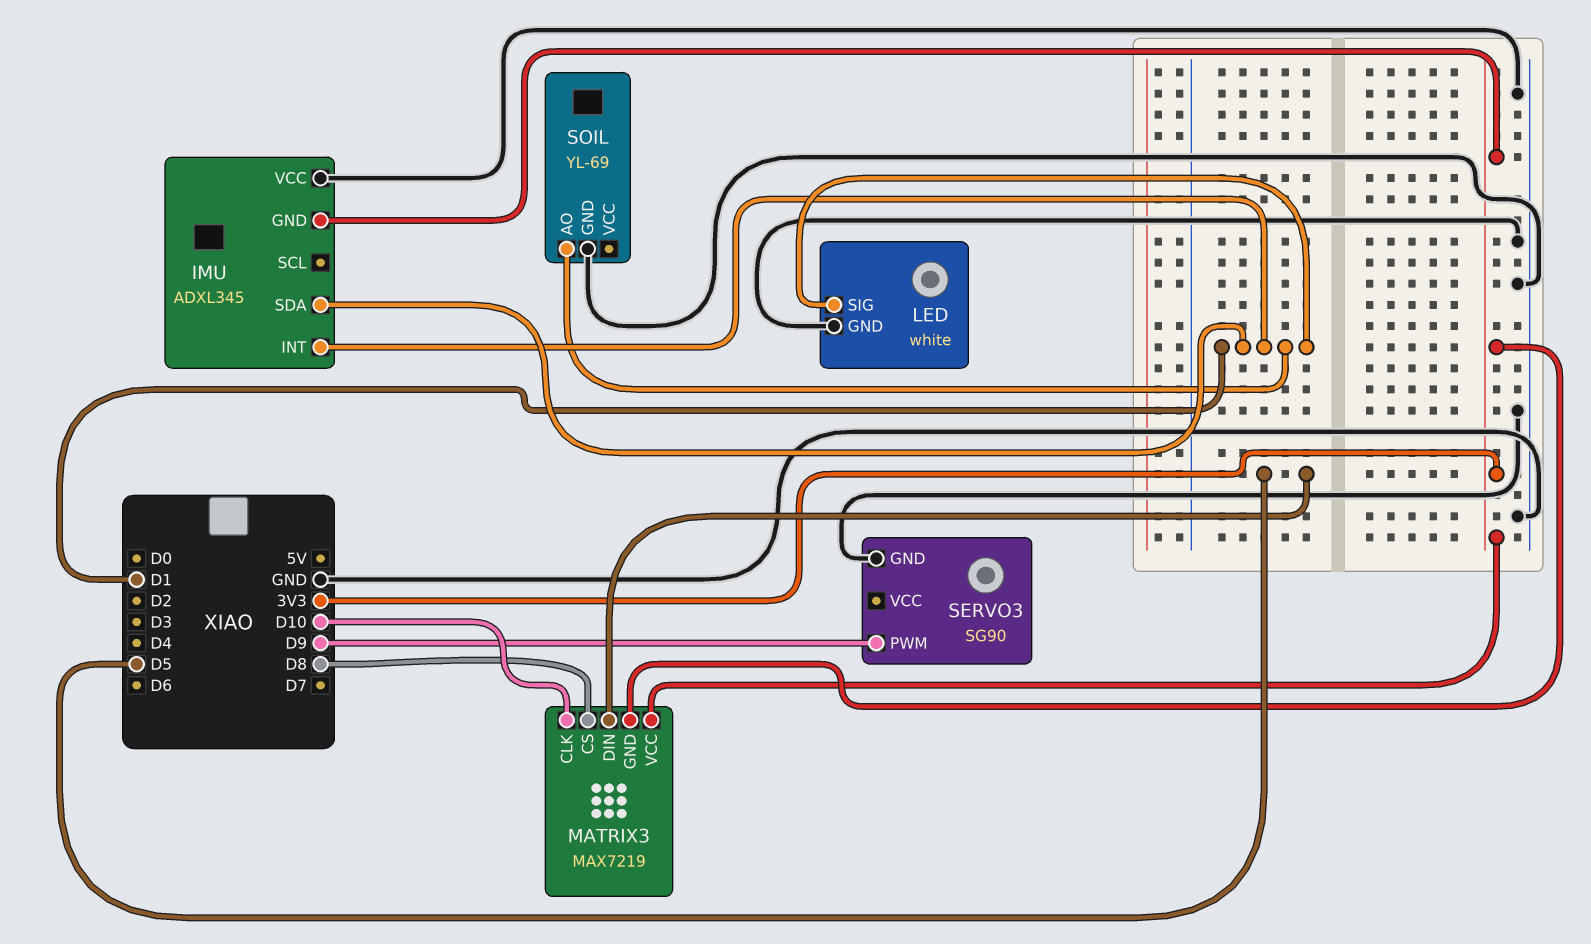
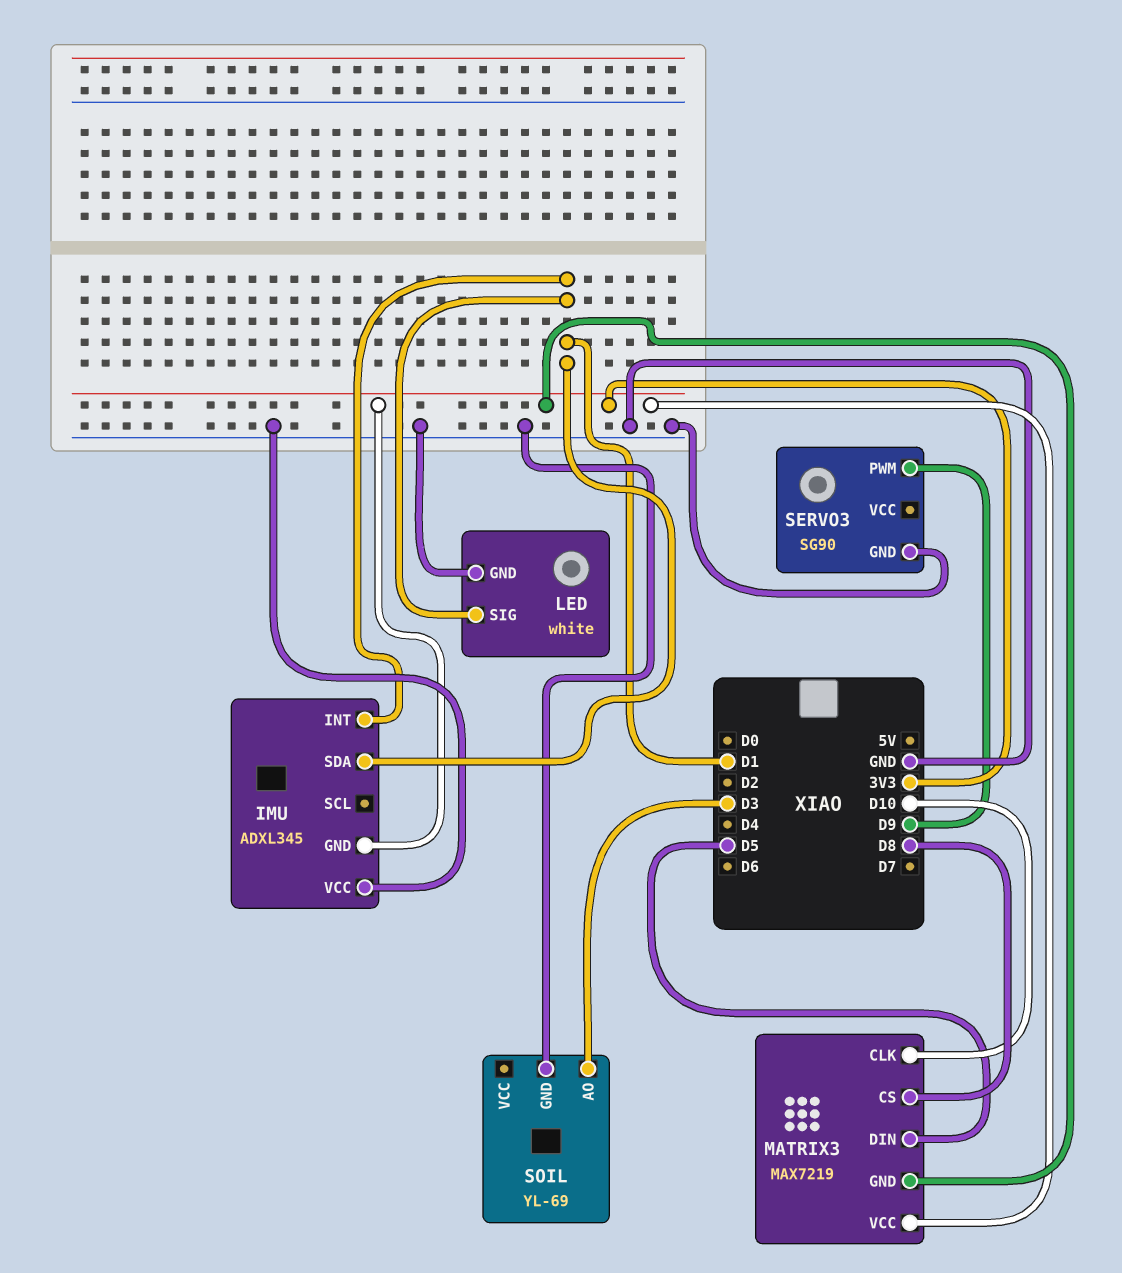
SOIL pin AO: D1 -> D3

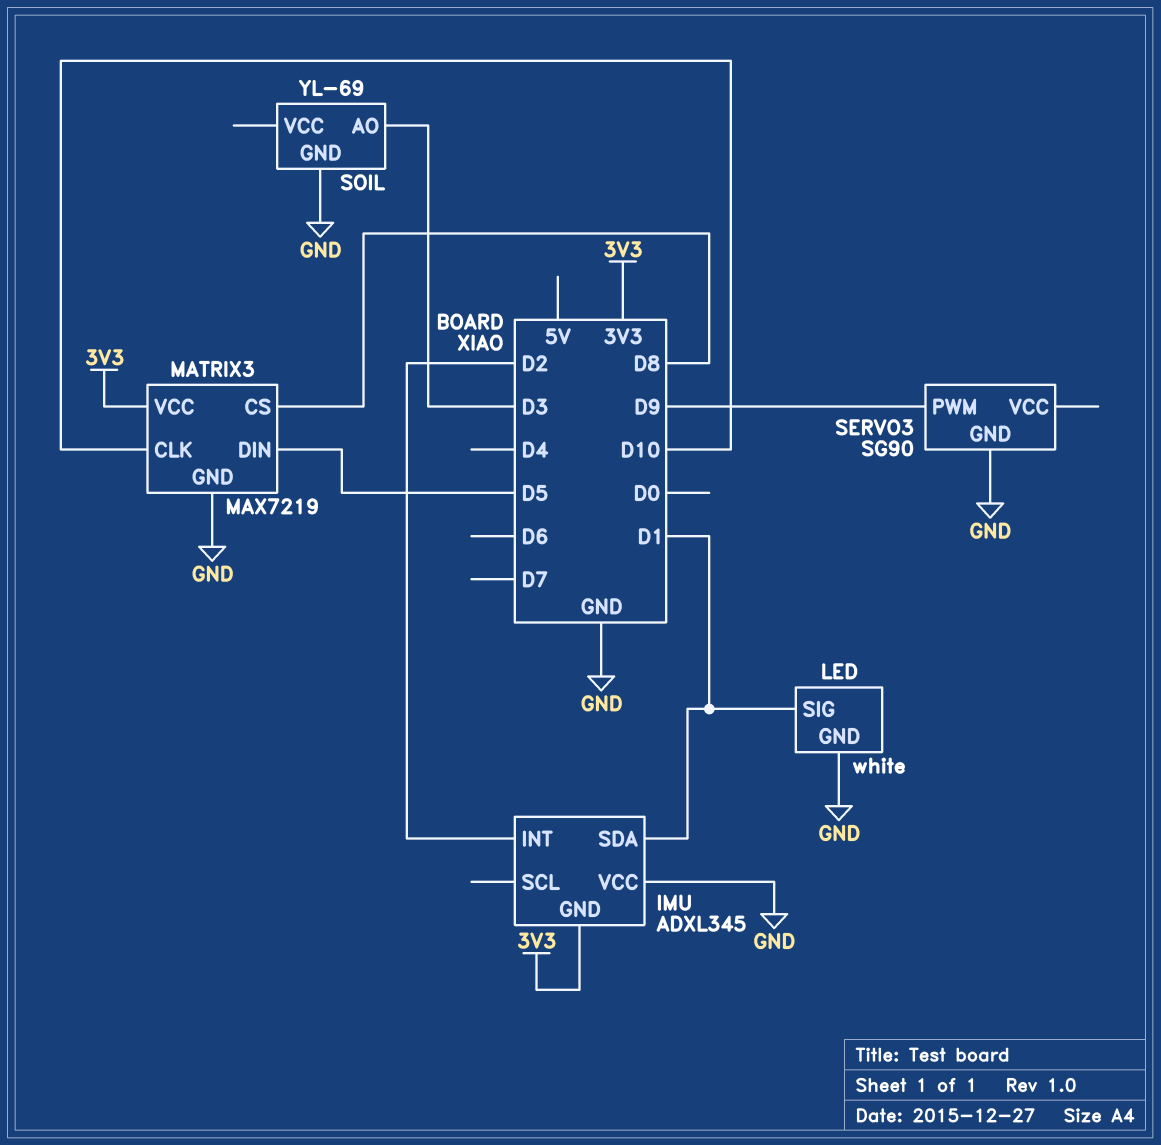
IMU pin INT: D1 -> D2
MATRIX3 pin GND: 3V3 -> GND

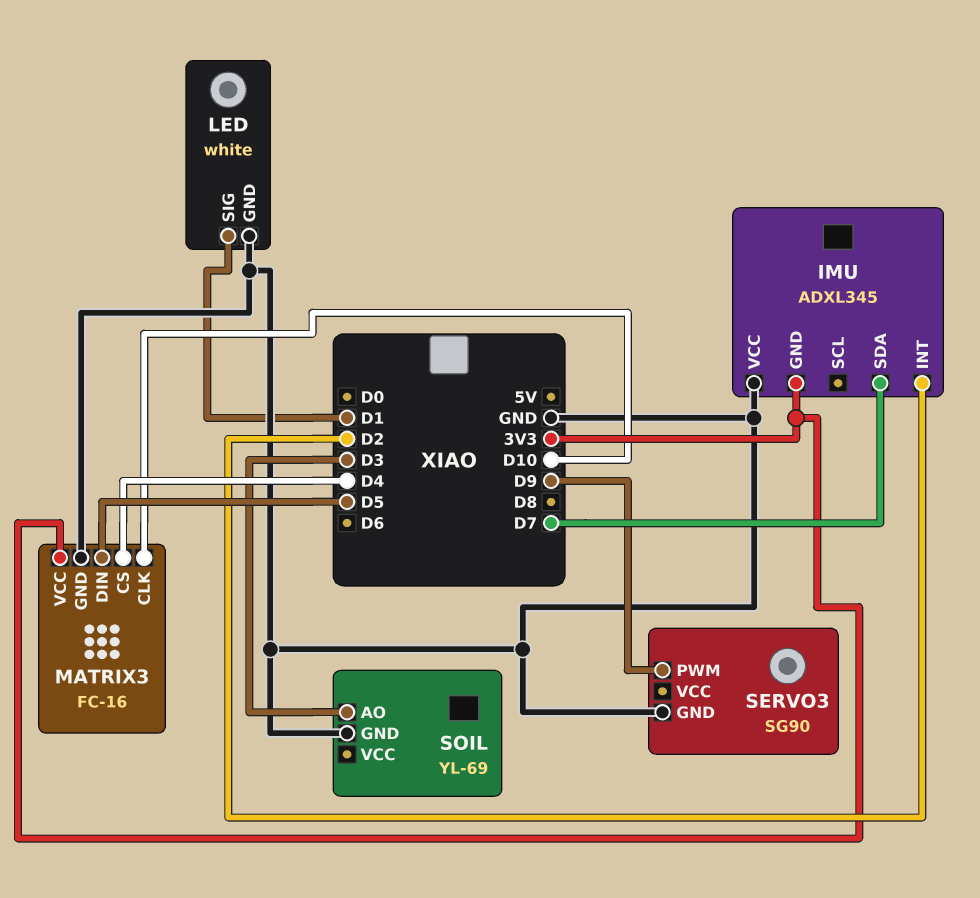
IMU pin SDA: D1 -> D7
MATRIX3: MAX7219 -> FC-16
MATRIX3 pin CS: D8 -> D4

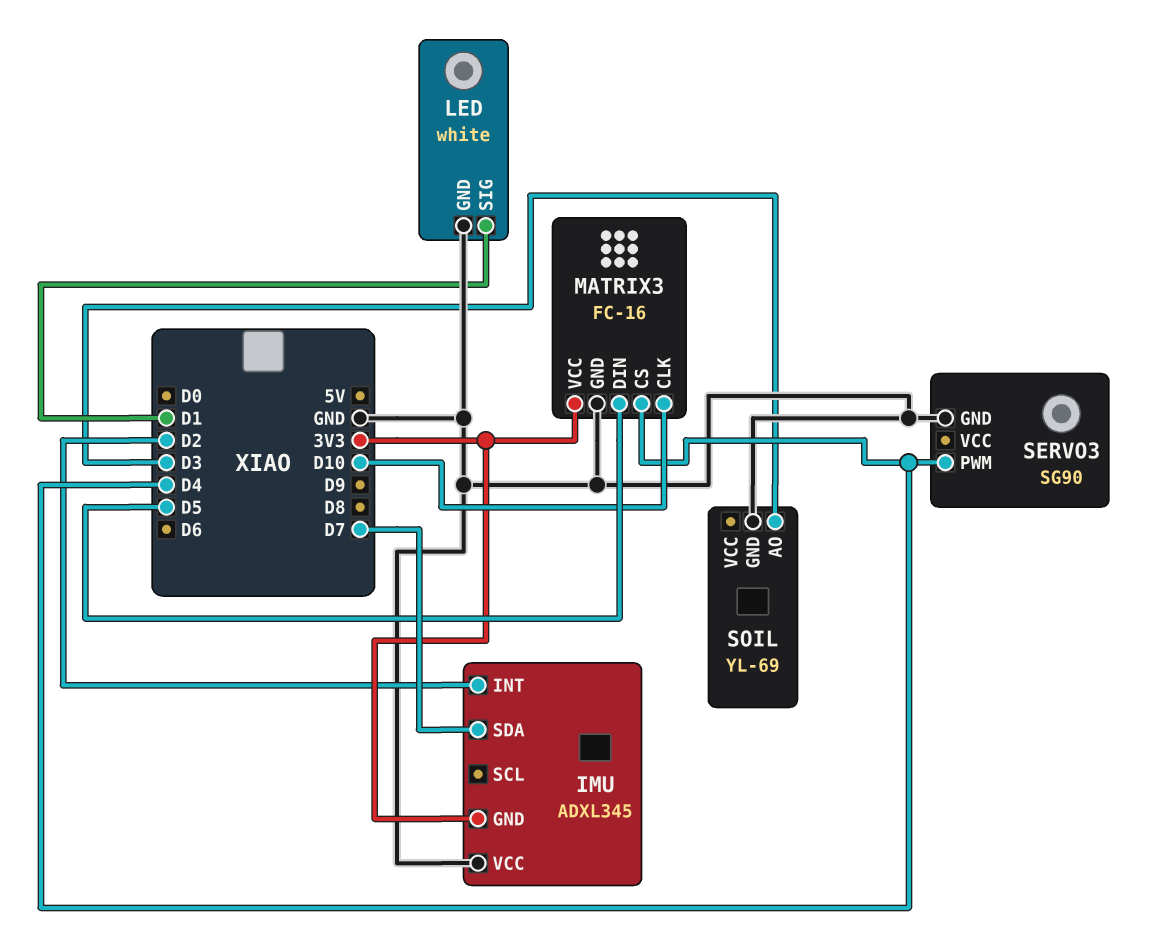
SERVO3 pin PWM: D9 -> D4

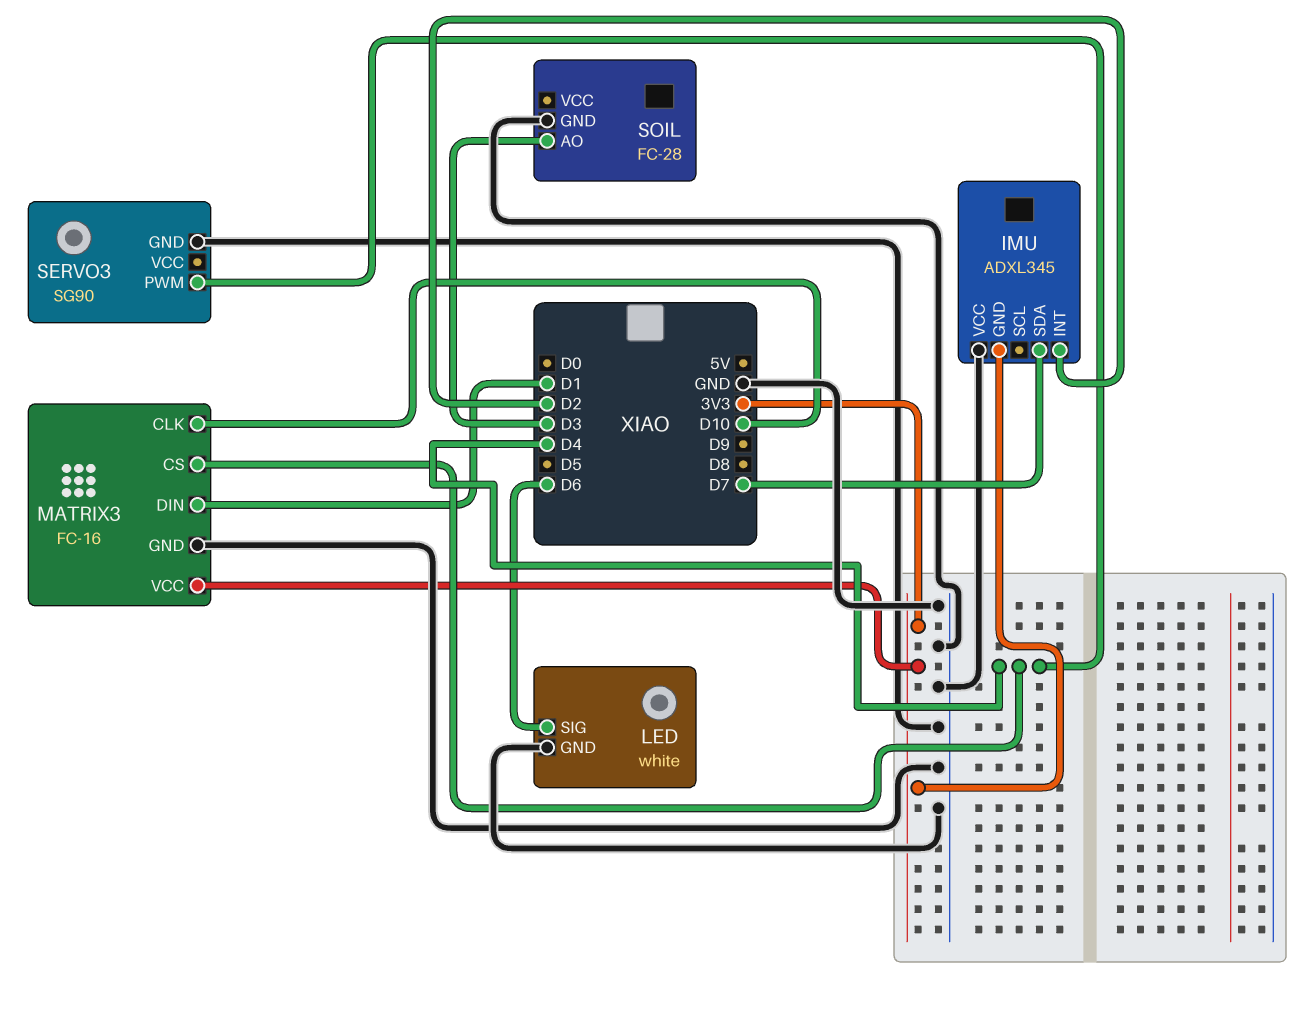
LED pin SIG: D1 -> D6
MATRIX3 pin DIN: D5 -> D1
SOIL: YL-69 -> FC-28

